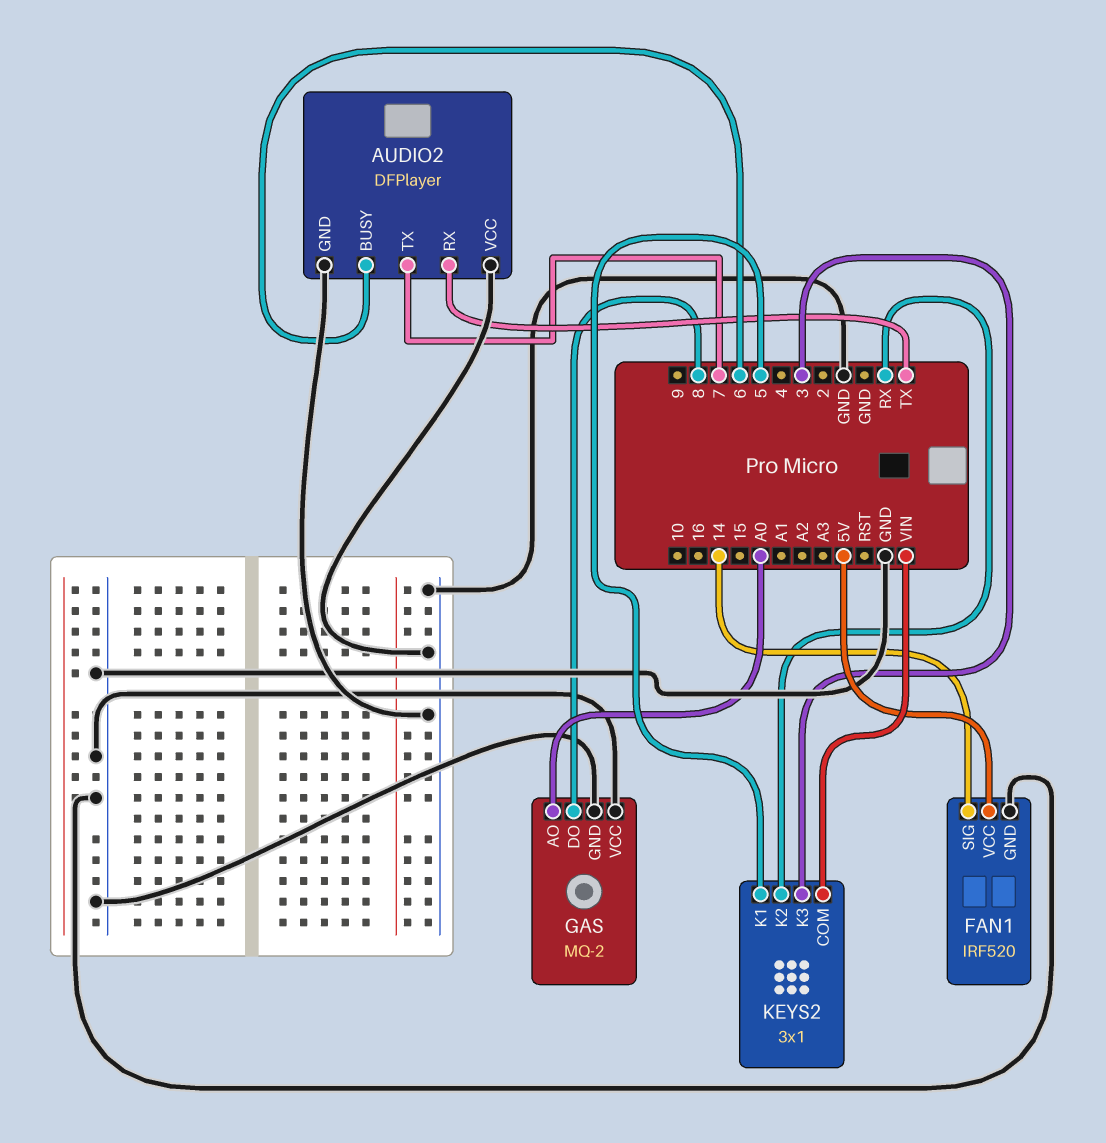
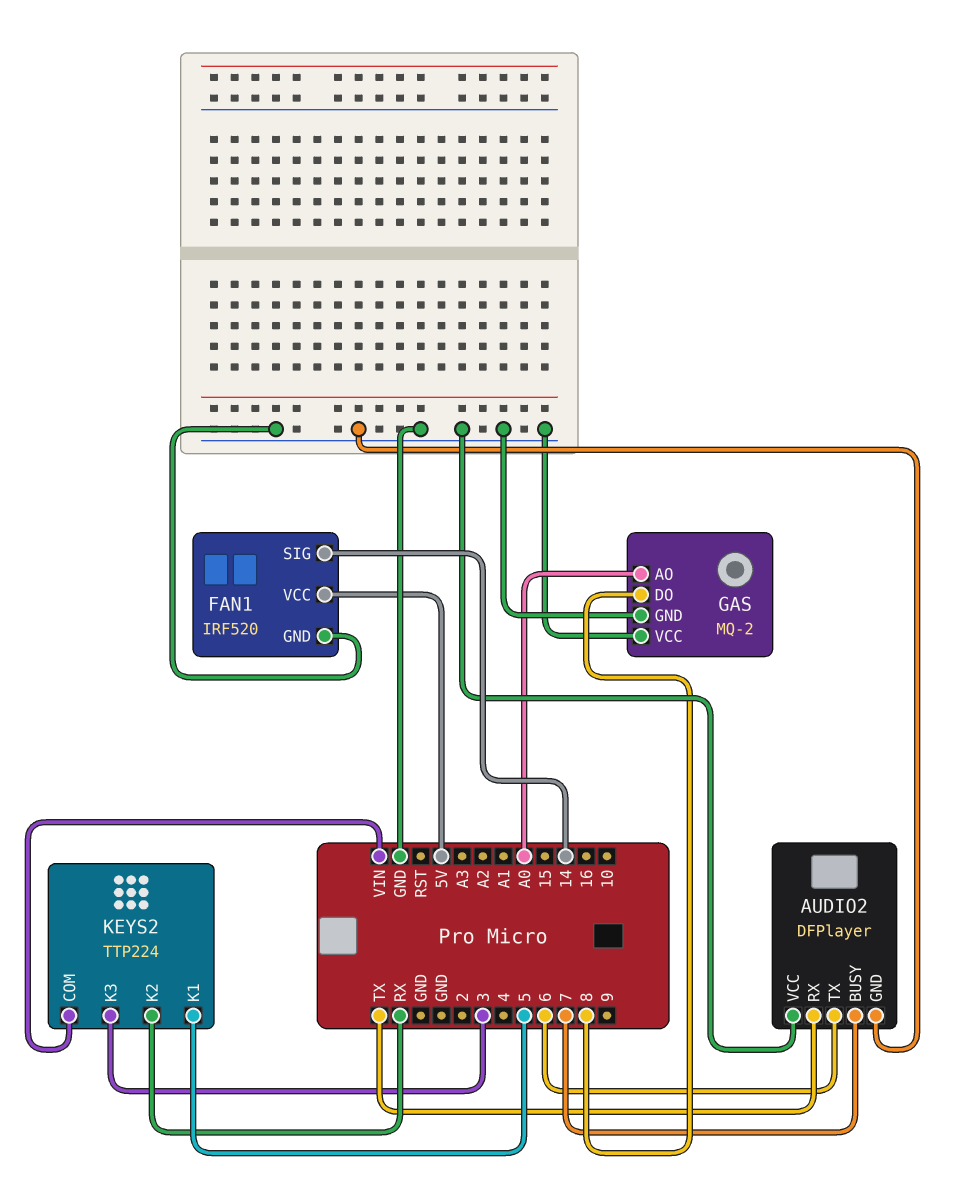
AUDIO2 pin BUSY: 6 -> 7
AUDIO2 pin TX: 7 -> 6
KEYS2: 3x1 -> TTP224

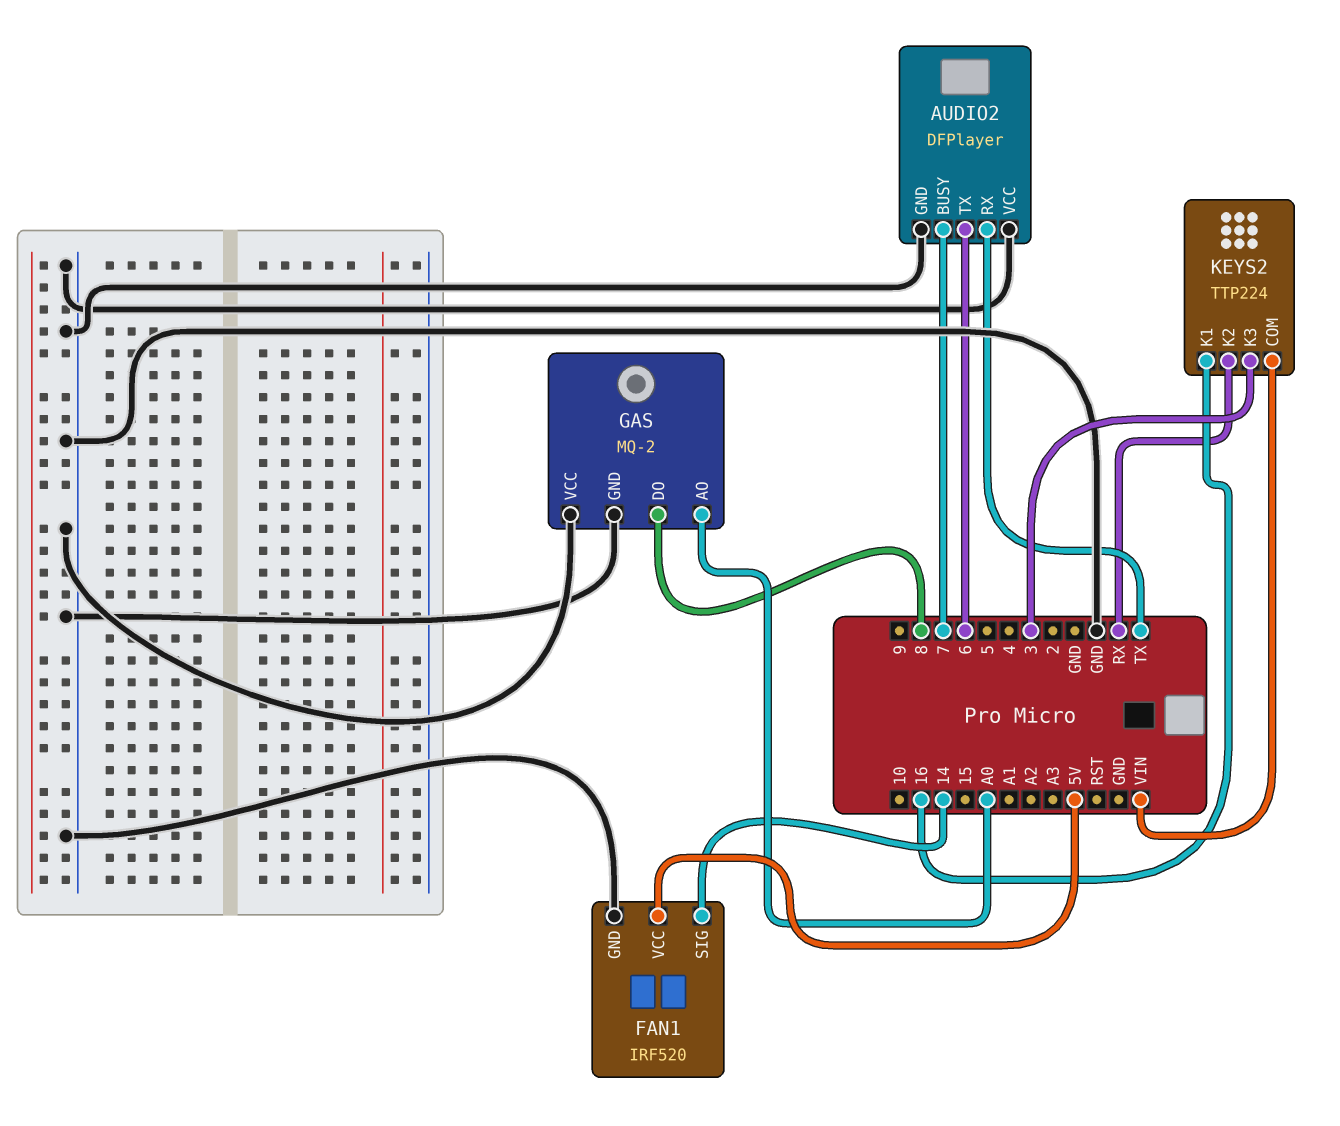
KEYS2 pin K1: 5 -> 16

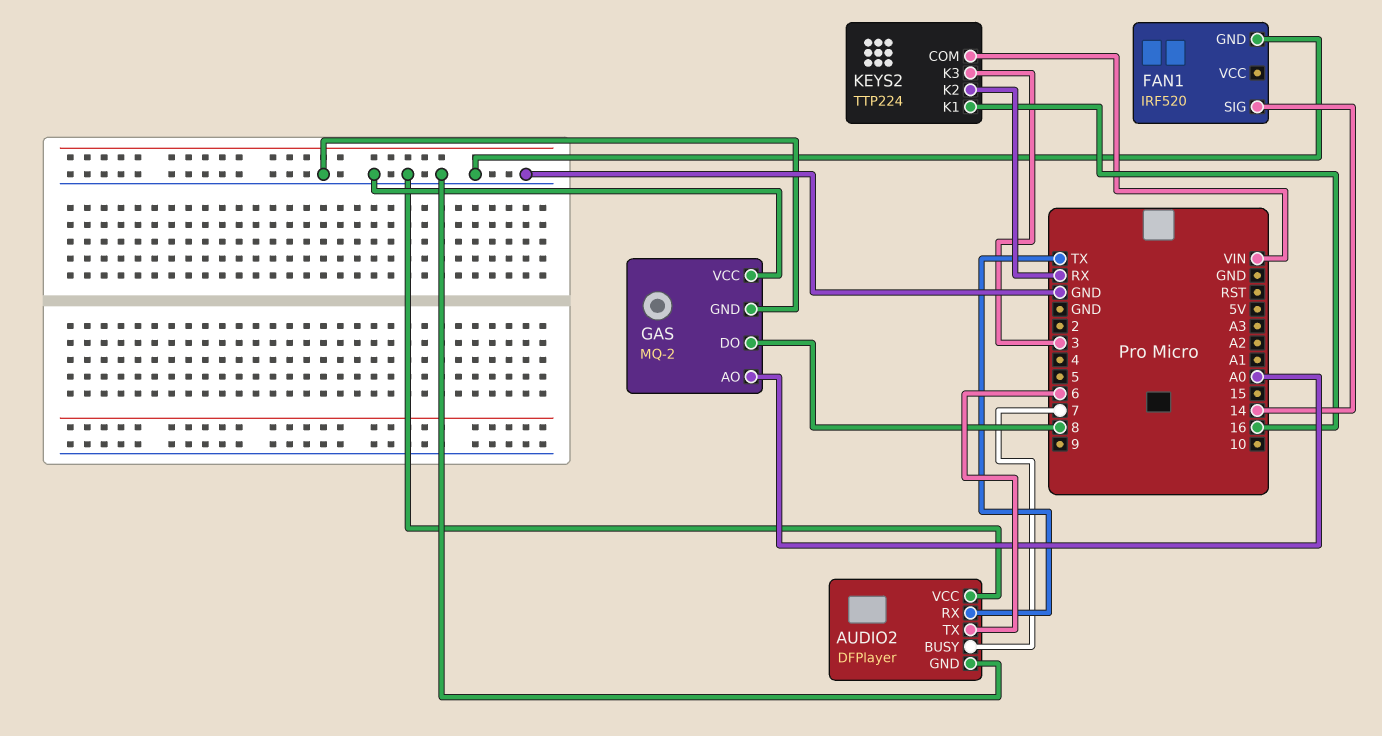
FAN1 pin VCC: 5V -> none

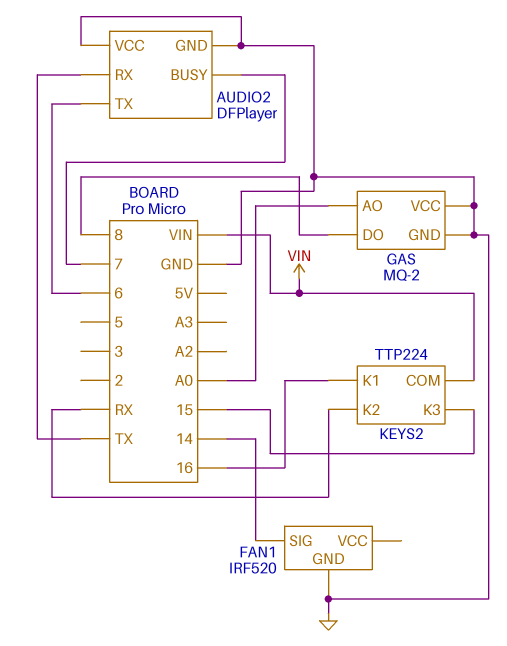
KEYS2 pin K3: 3 -> 15

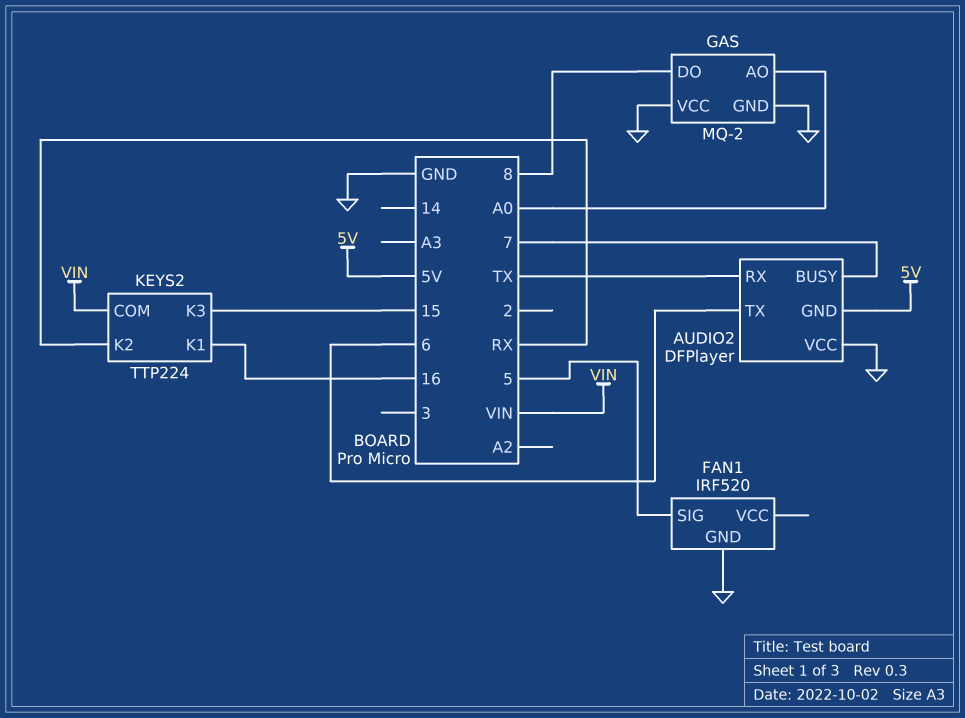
AUDIO2 pin GND: GND -> 5V
FAN1 pin SIG: 14 -> 5

